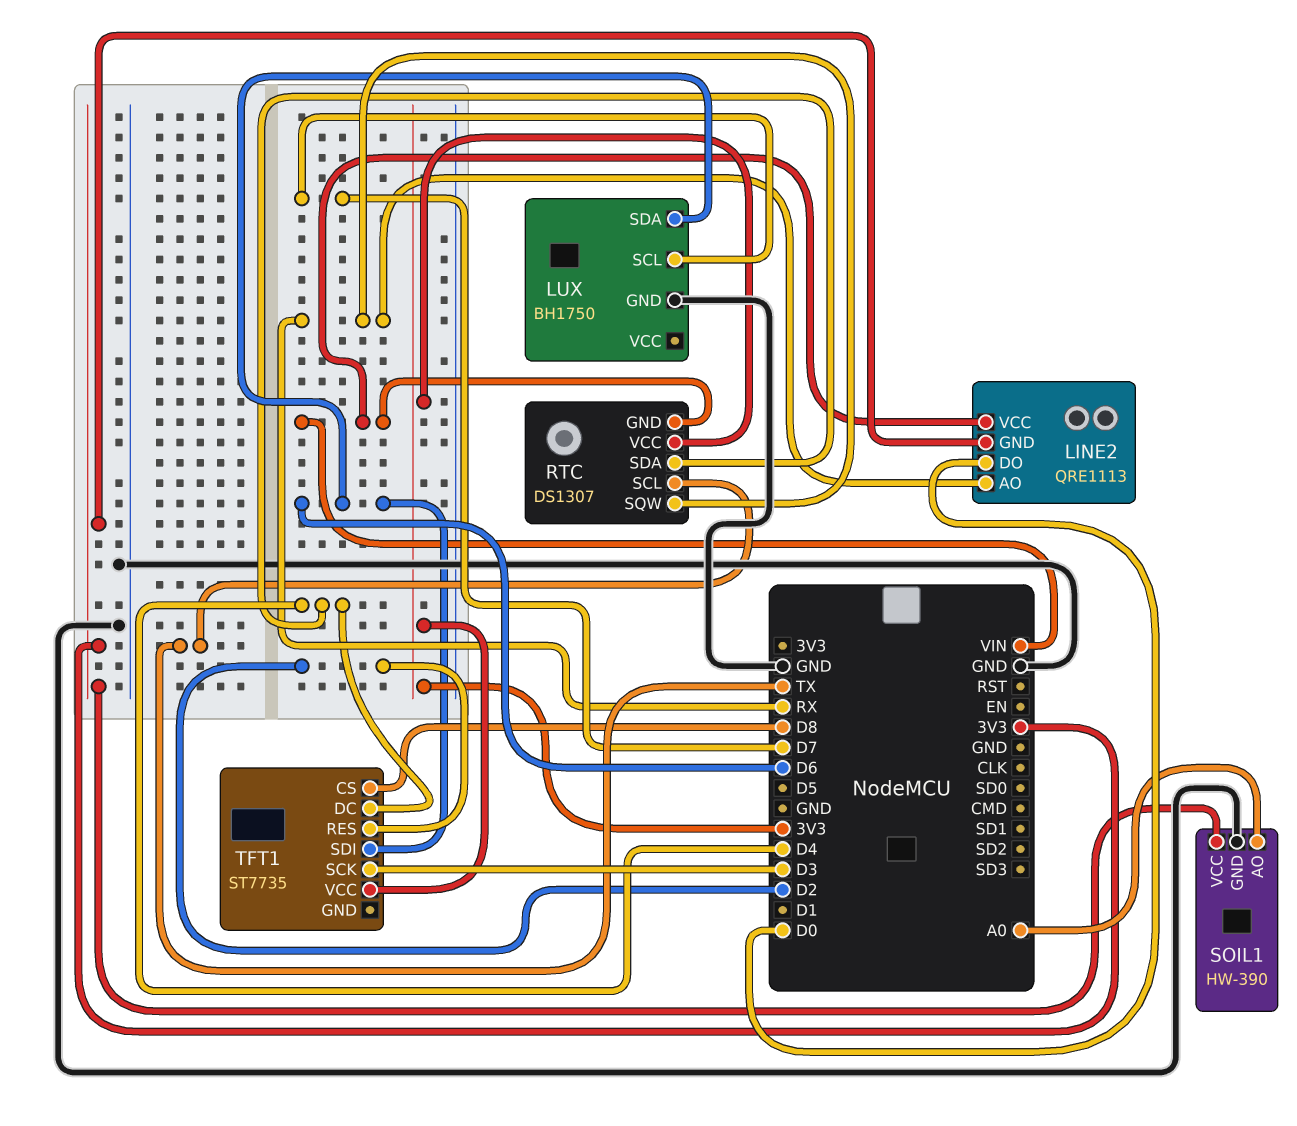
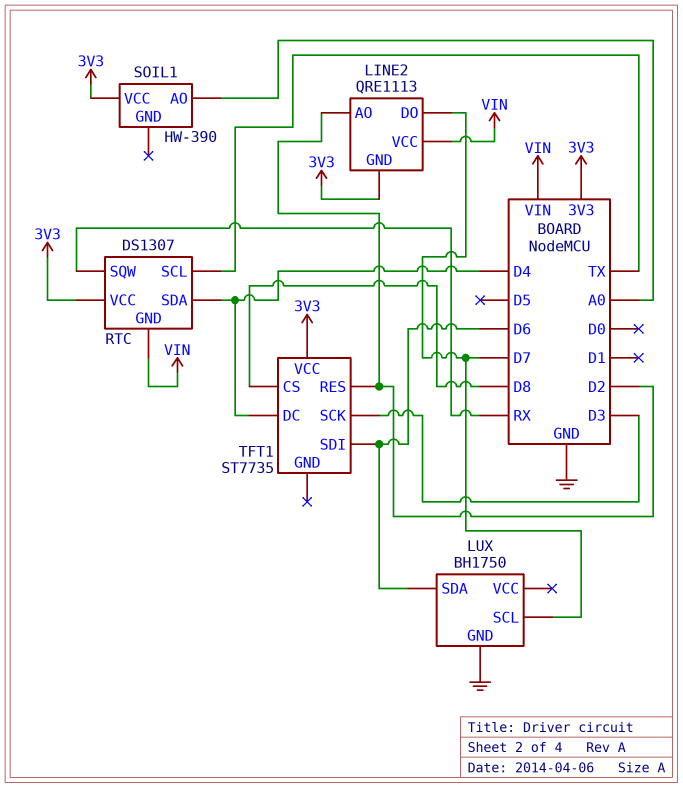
LINE2 pin AO: RX -> D2
LINE2 pin DO: D0 -> D7
SOIL1 pin GND: GND -> none

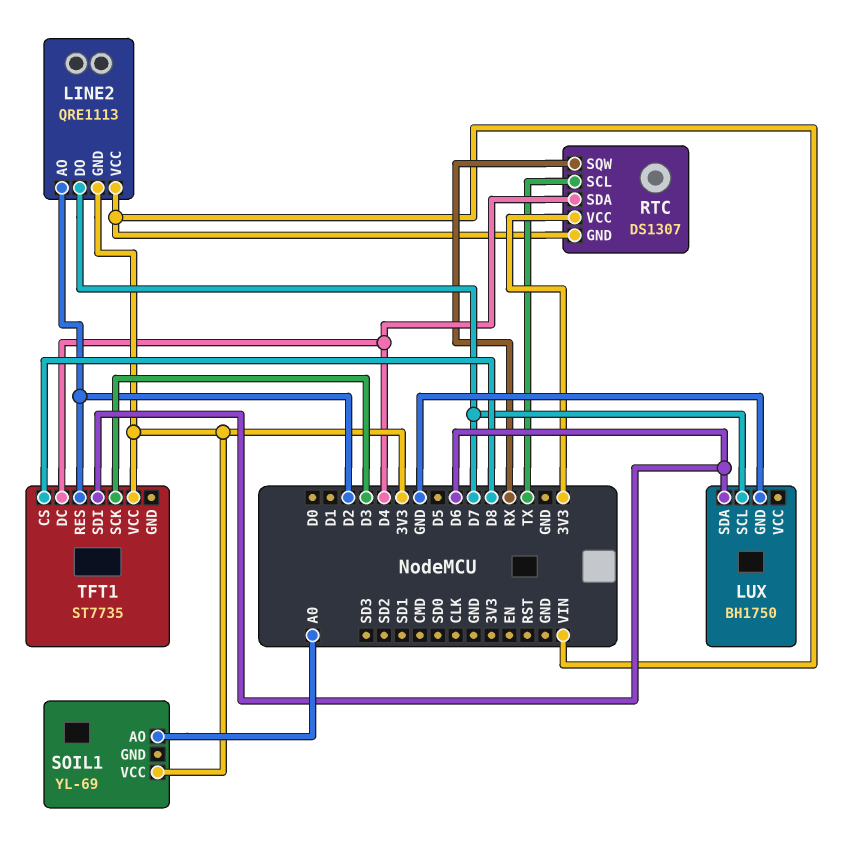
SOIL1: HW-390 -> YL-69

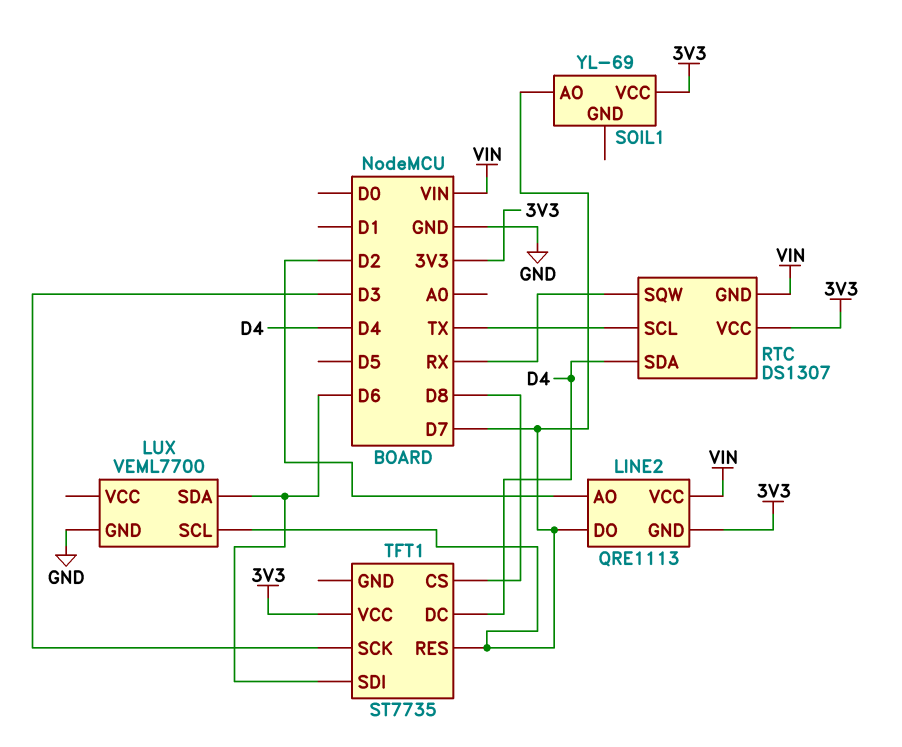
LUX: BH1750 -> VEML7700
SOIL1 pin AO: A0 -> D7
TFT1 pin RES: D2 -> D7

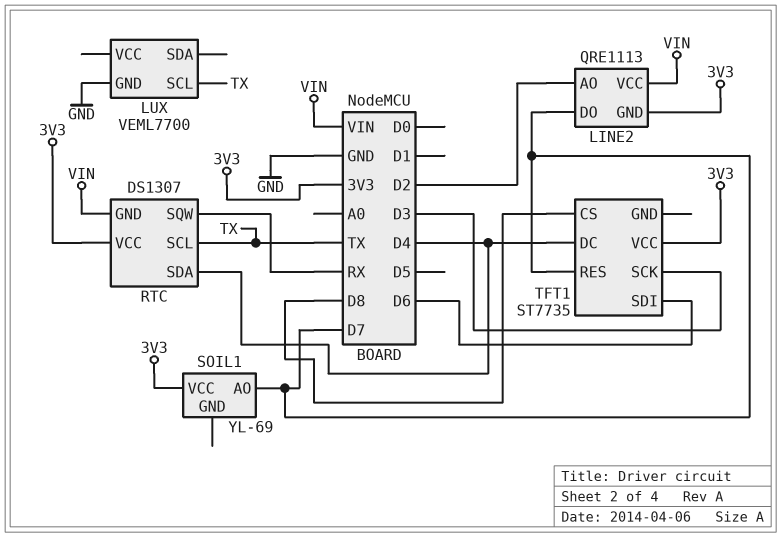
LUX pin SCL: D7 -> TX
LUX pin SDA: D6 -> none

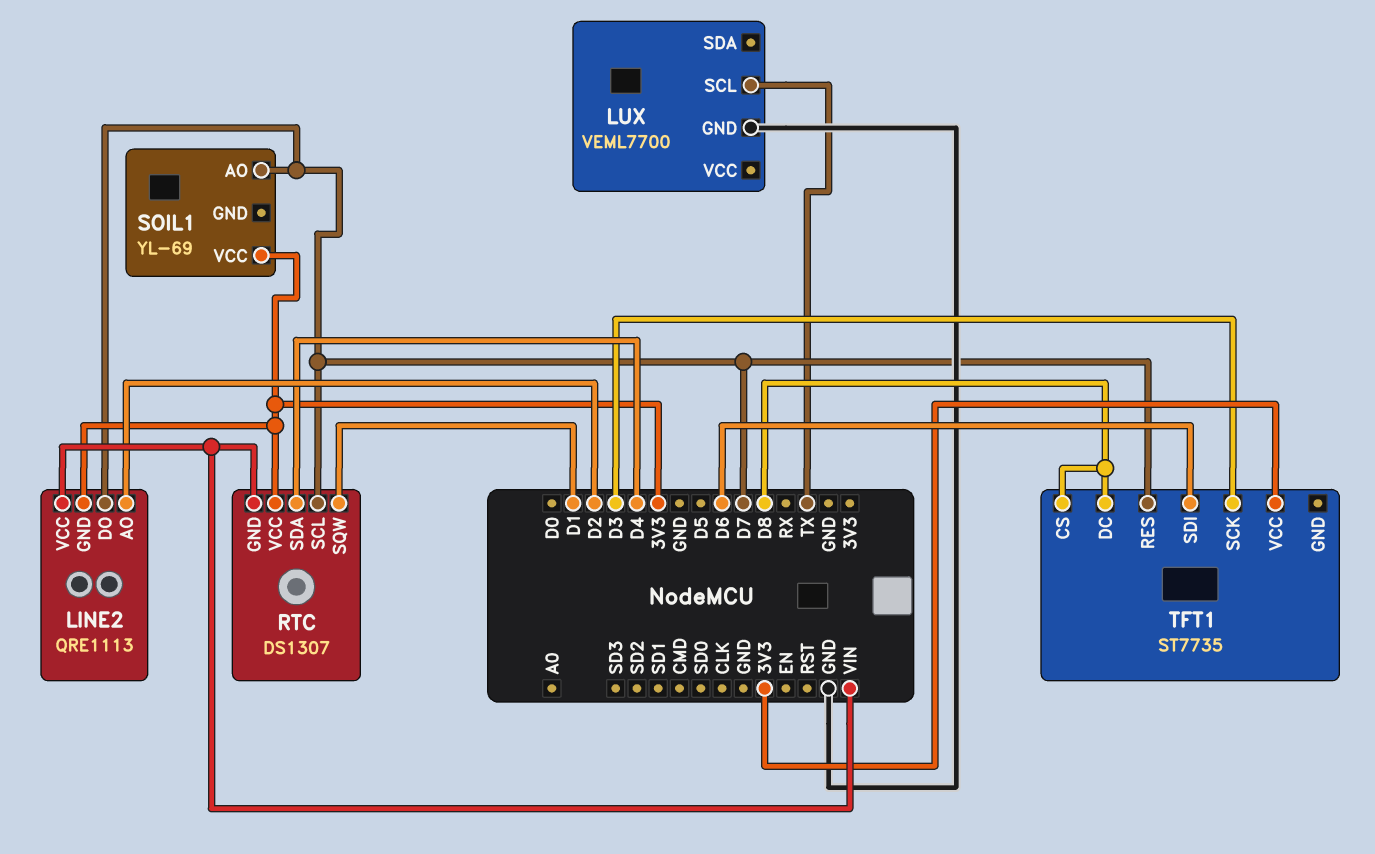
RTC pin SCL: TX -> D7
RTC pin SQW: RX -> D1
TFT1 pin DC: D4 -> D8

